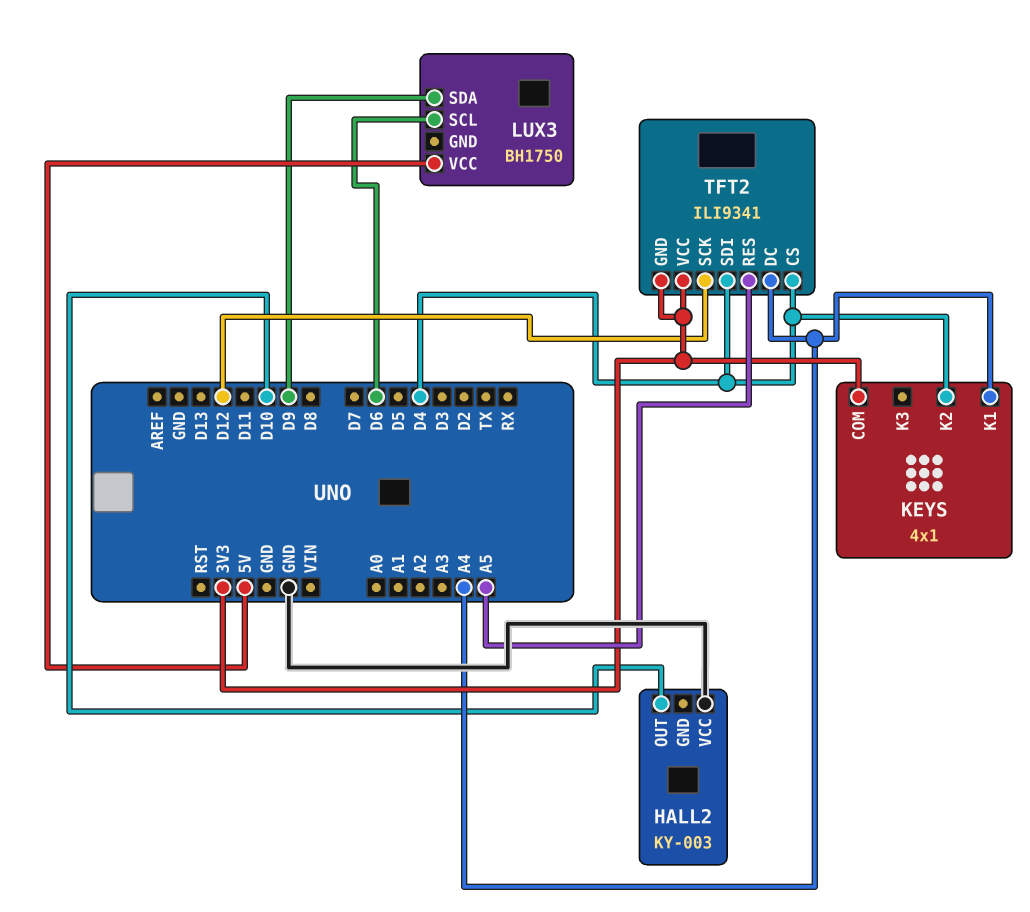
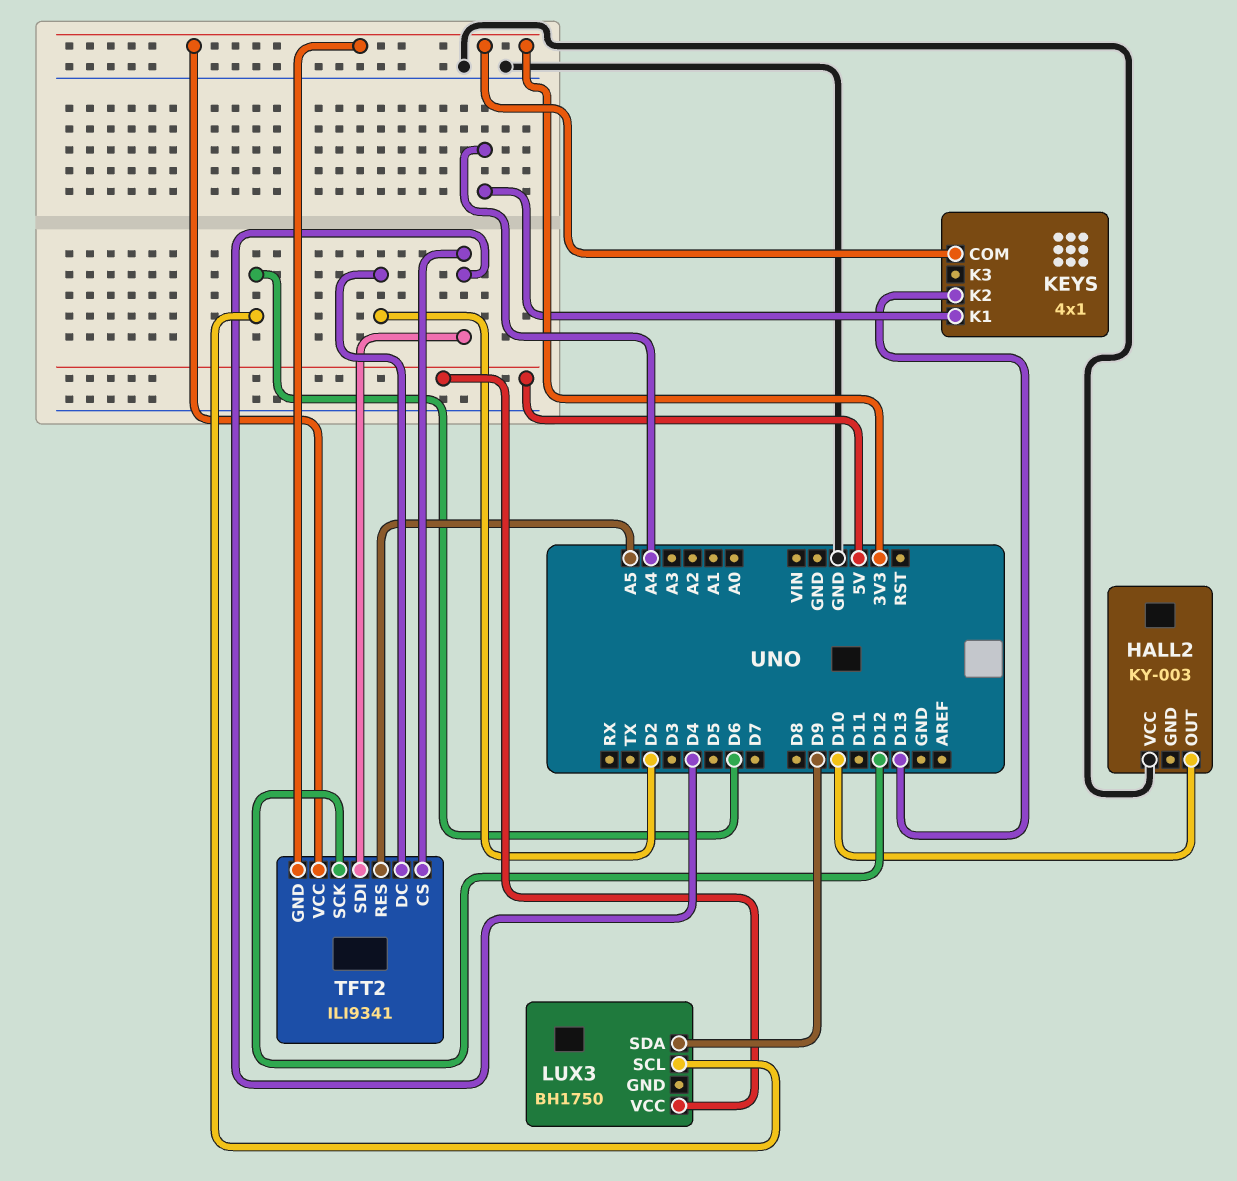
KEYS pin K2: D4 -> D13
TFT2 pin DC: A4 -> D2

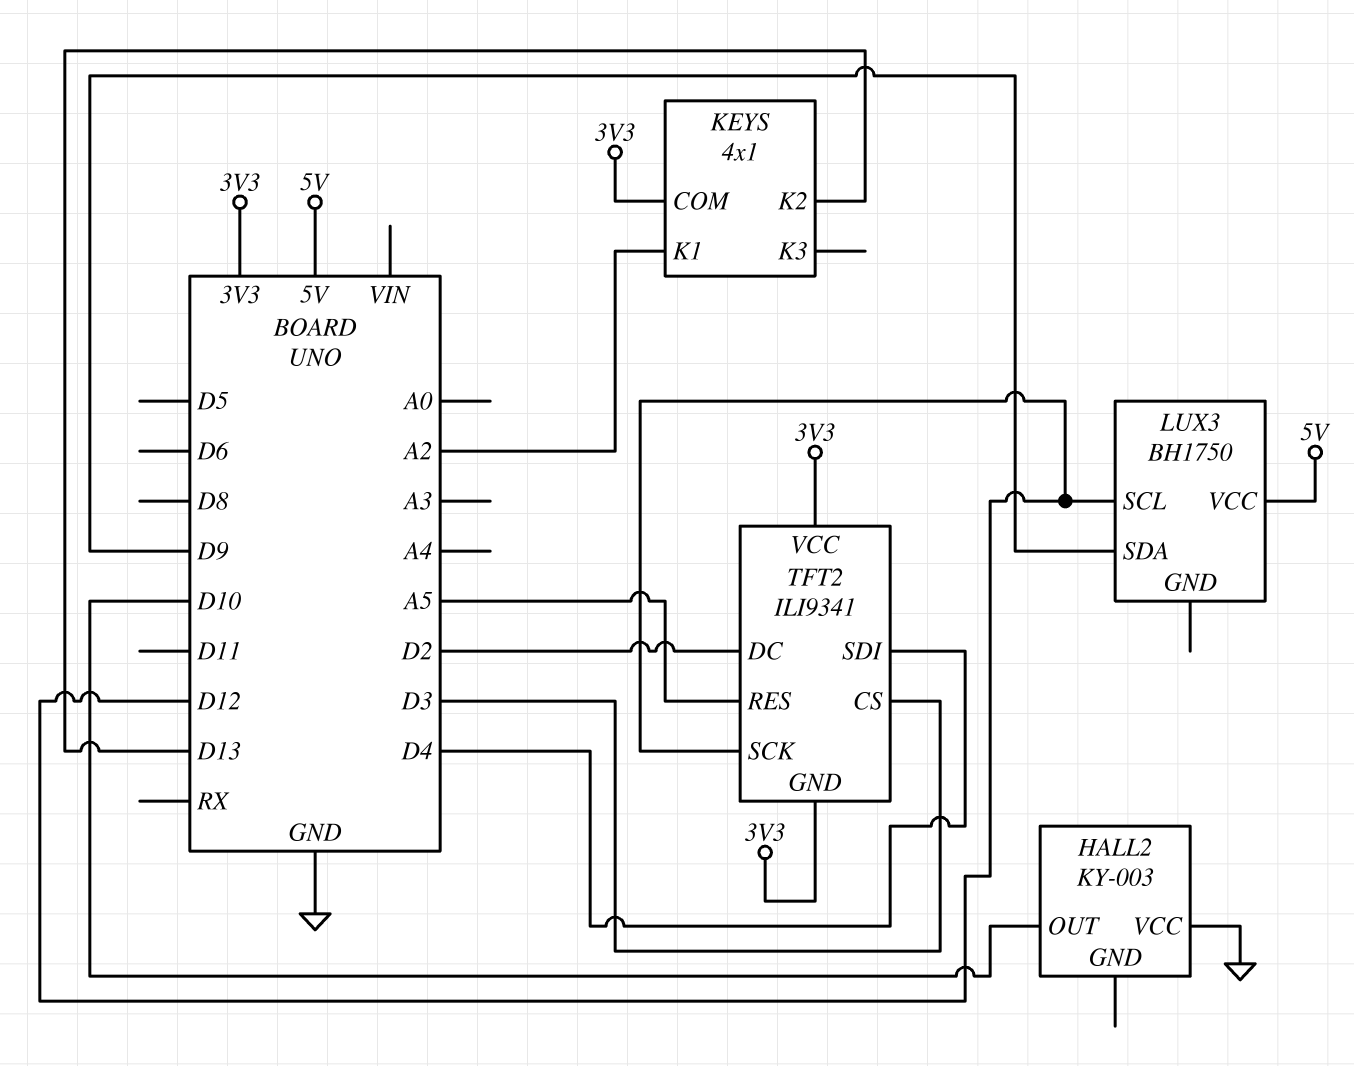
KEYS pin K1: A4 -> A2
LUX3 pin SCL: D6 -> D12
TFT2 pin CS: D4 -> D3

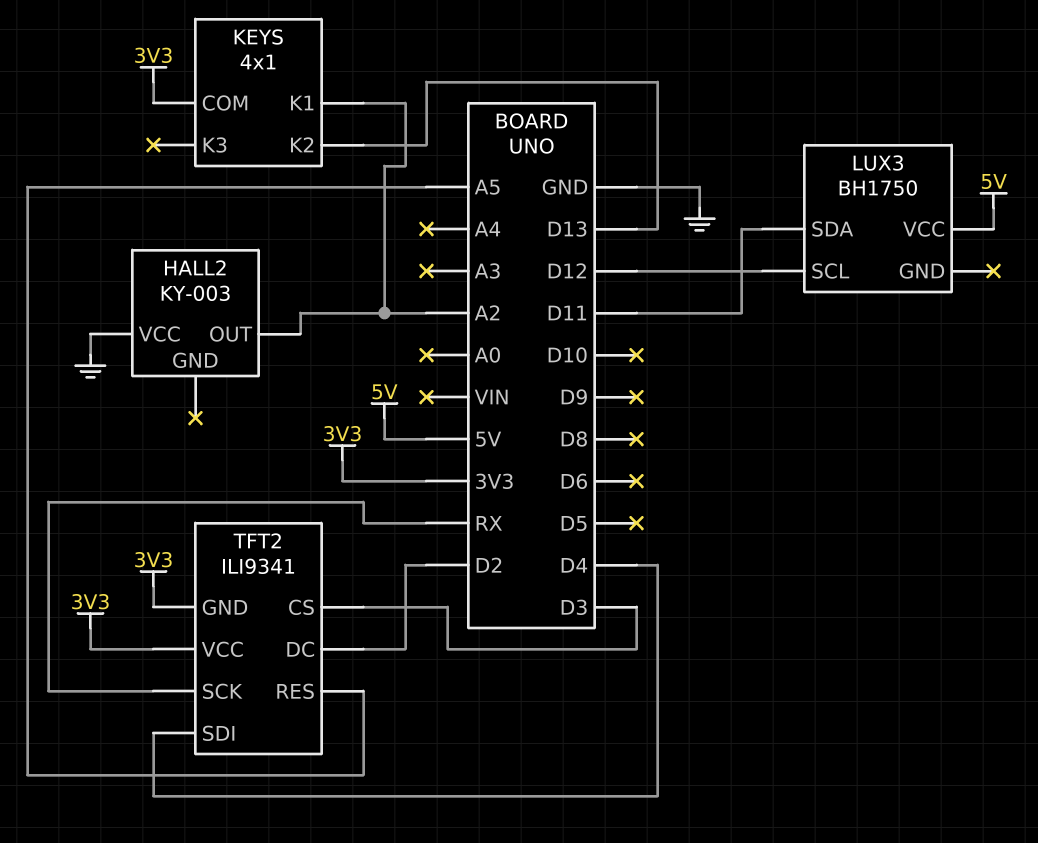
HALL2 pin OUT: D10 -> A2
LUX3 pin SDA: D9 -> D11
TFT2 pin SCK: D12 -> RX

